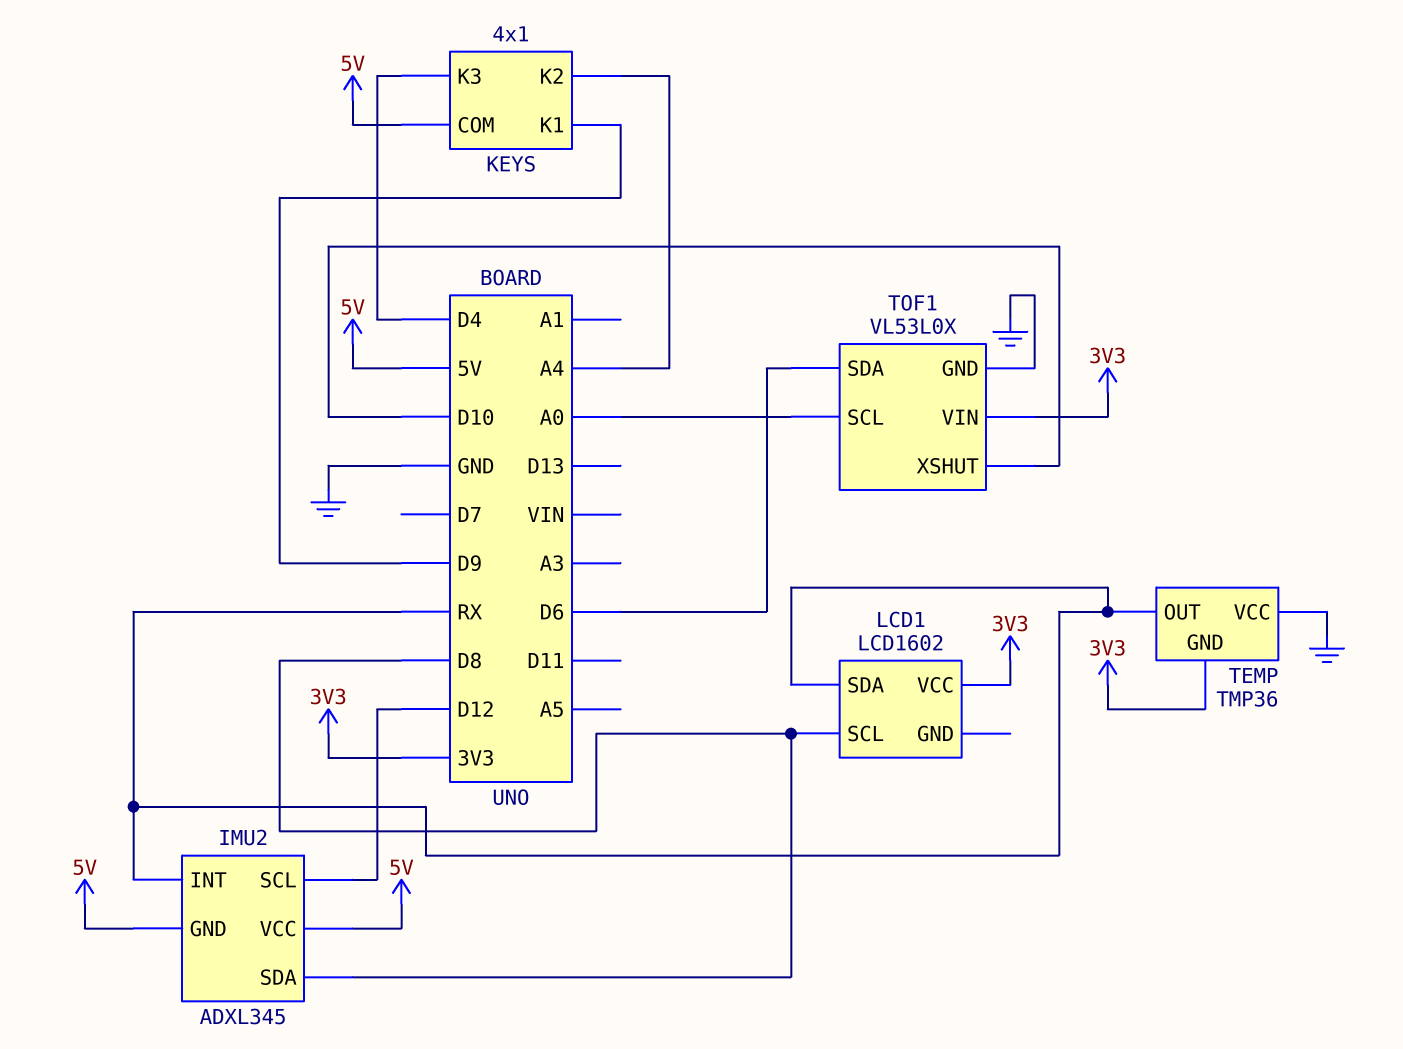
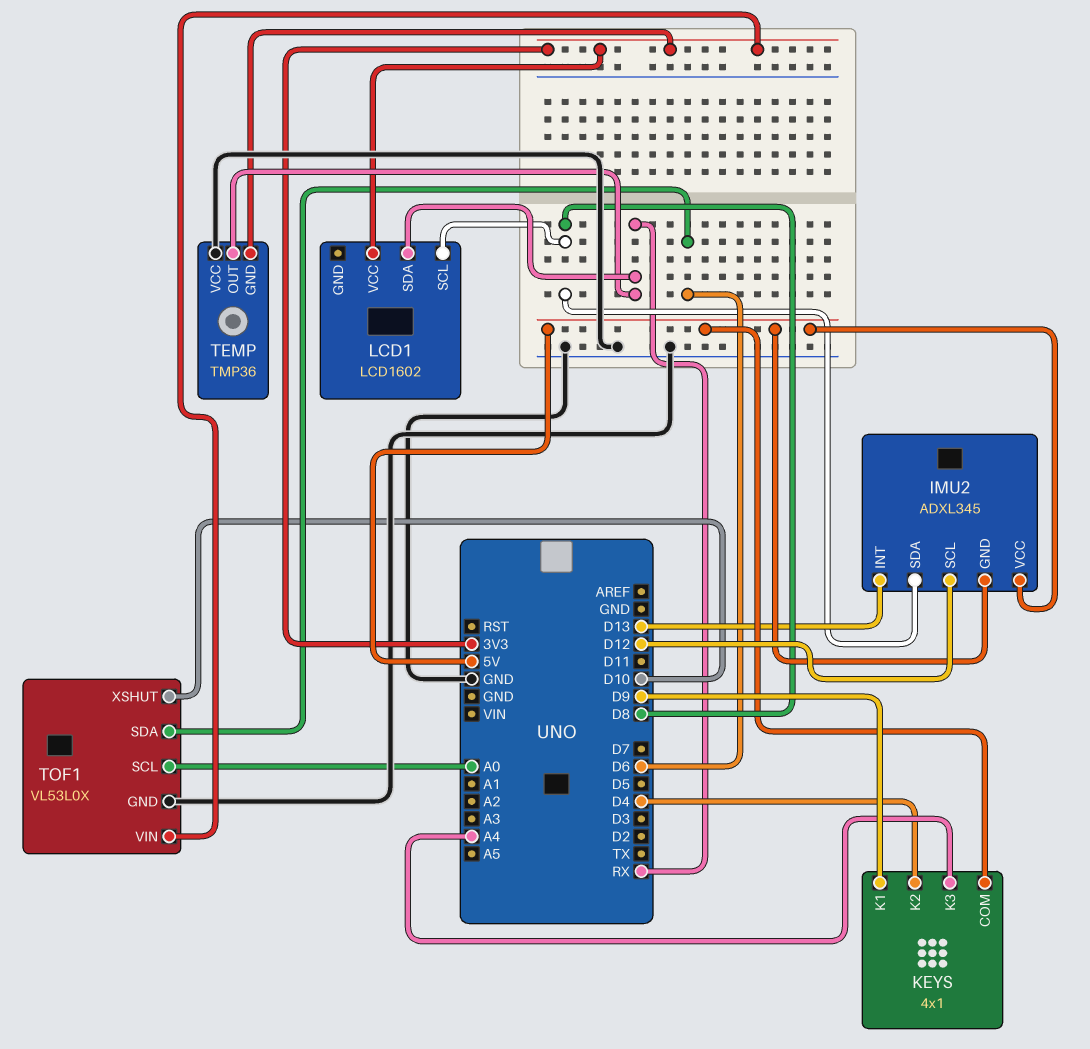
IMU2 pin INT: RX -> D13
KEYS pin K2: A4 -> D4
KEYS pin K3: D4 -> A4

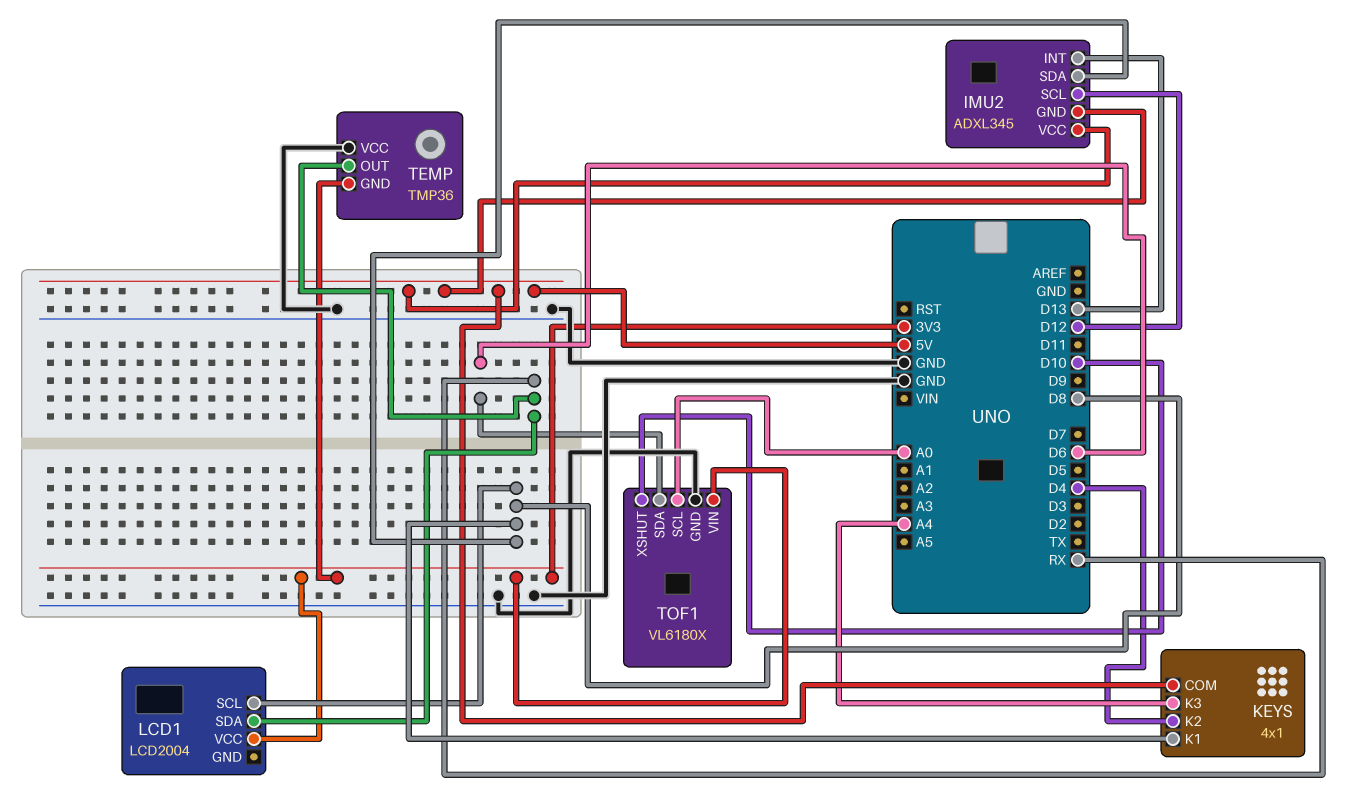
KEYS pin K1: D9 -> D8
LCD1: LCD1602 -> LCD2004
TOF1: VL53L0X -> VL6180X

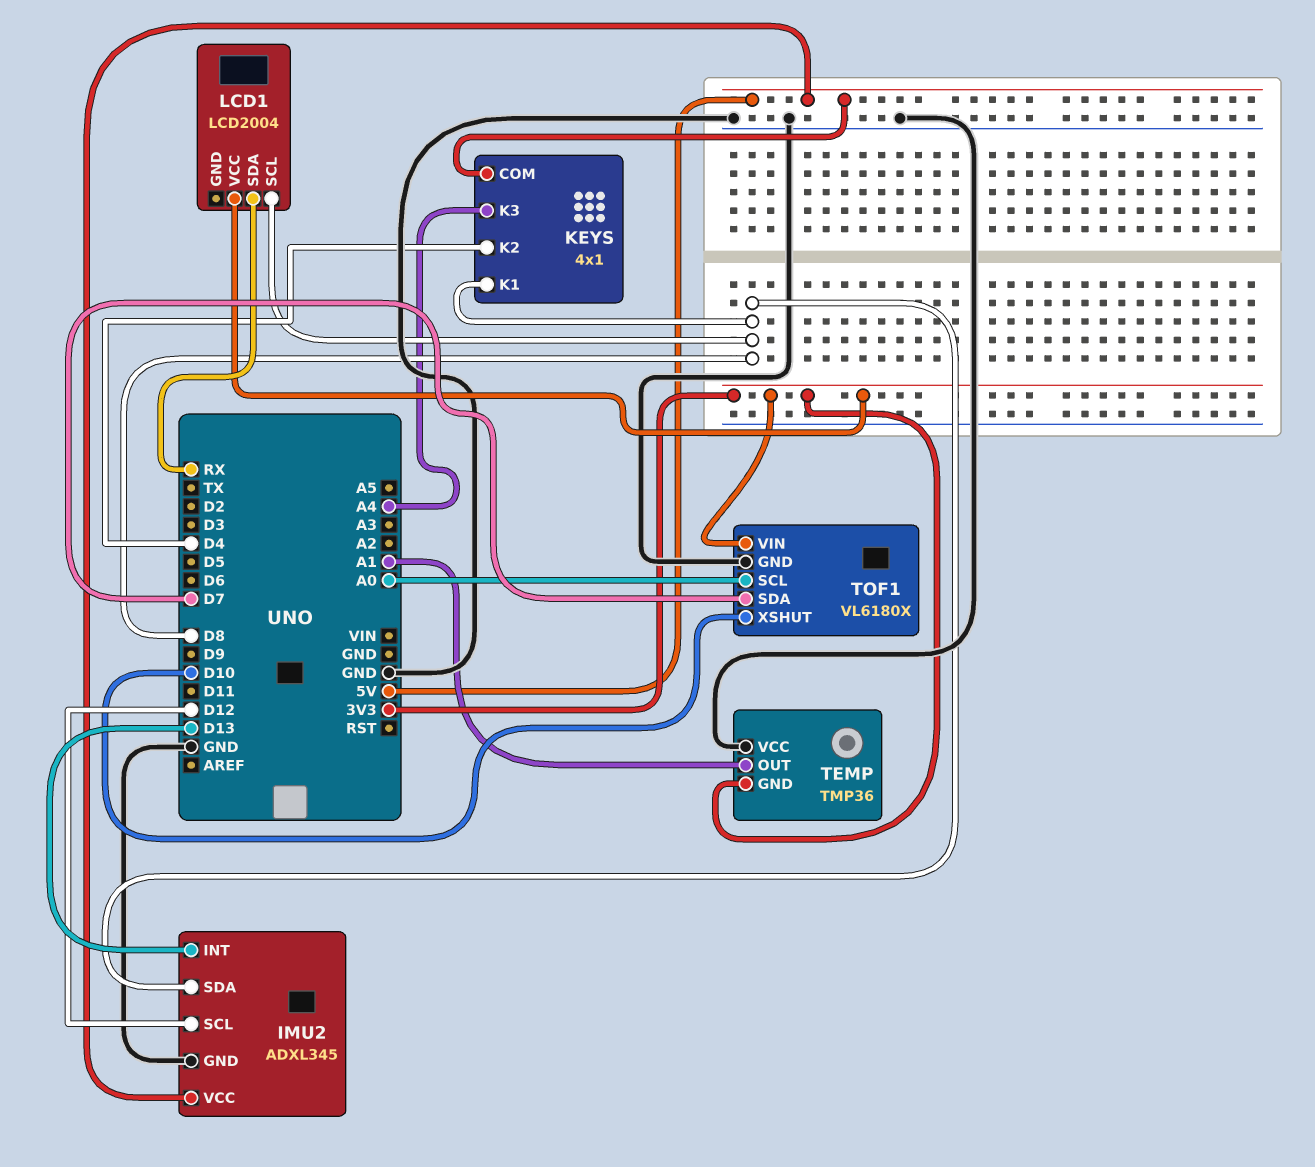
IMU2 pin GND: 5V -> GND
TEMP pin OUT: RX -> A1
TOF1 pin SDA: D6 -> D7

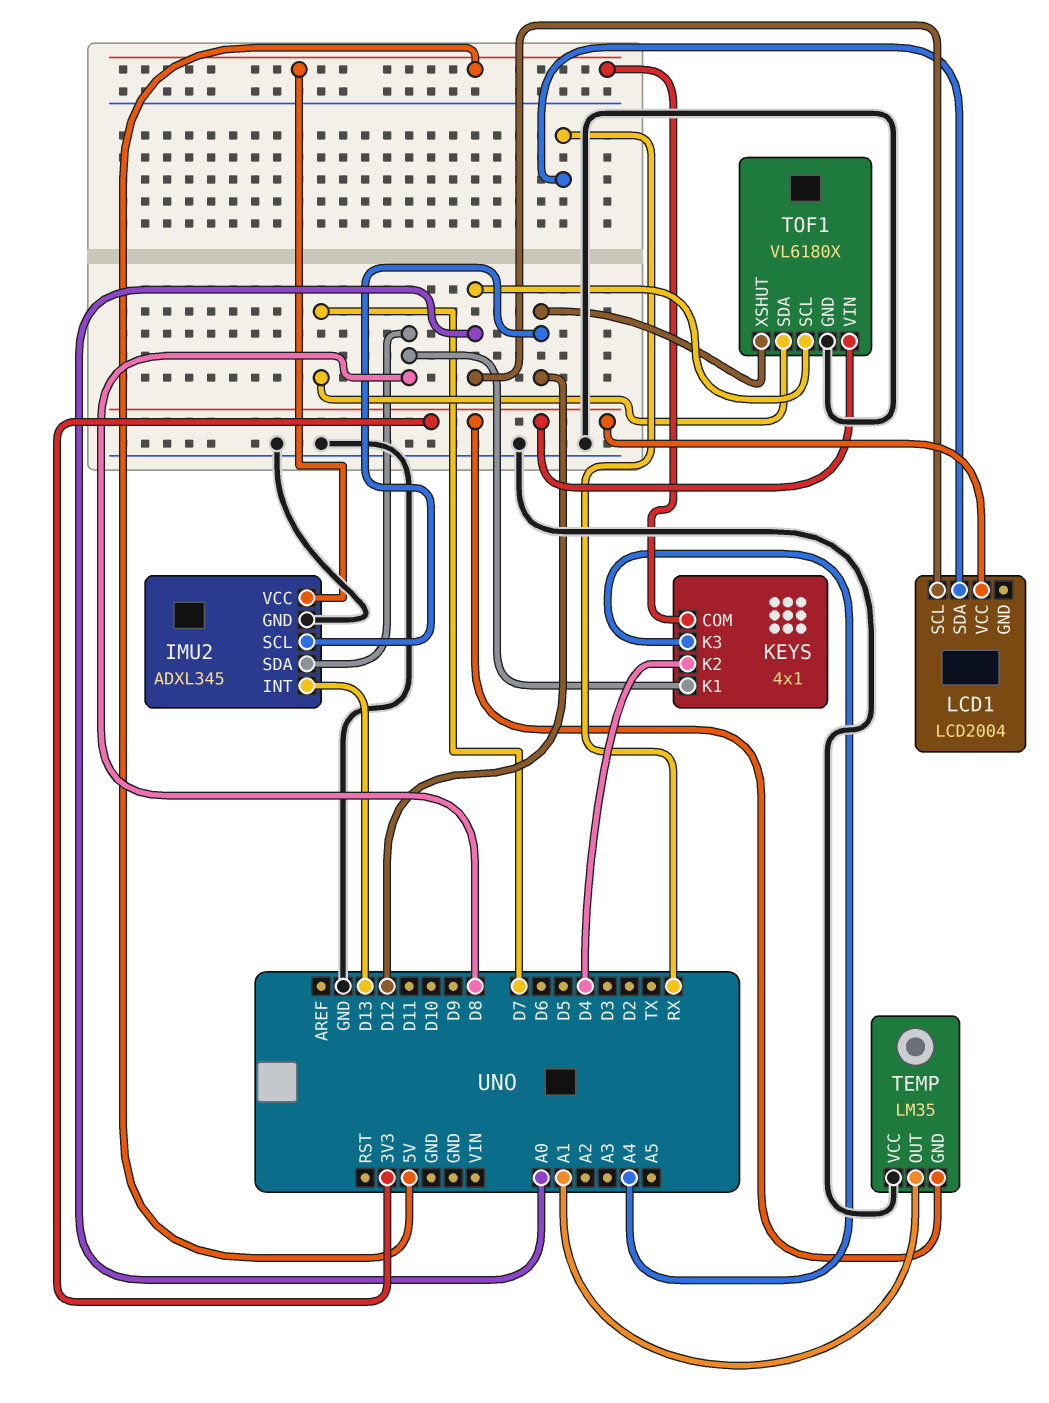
LCD1 pin SCL: D8 -> A0
TEMP: TMP36 -> LM35
TOF1 pin XSHUT: D10 -> D12

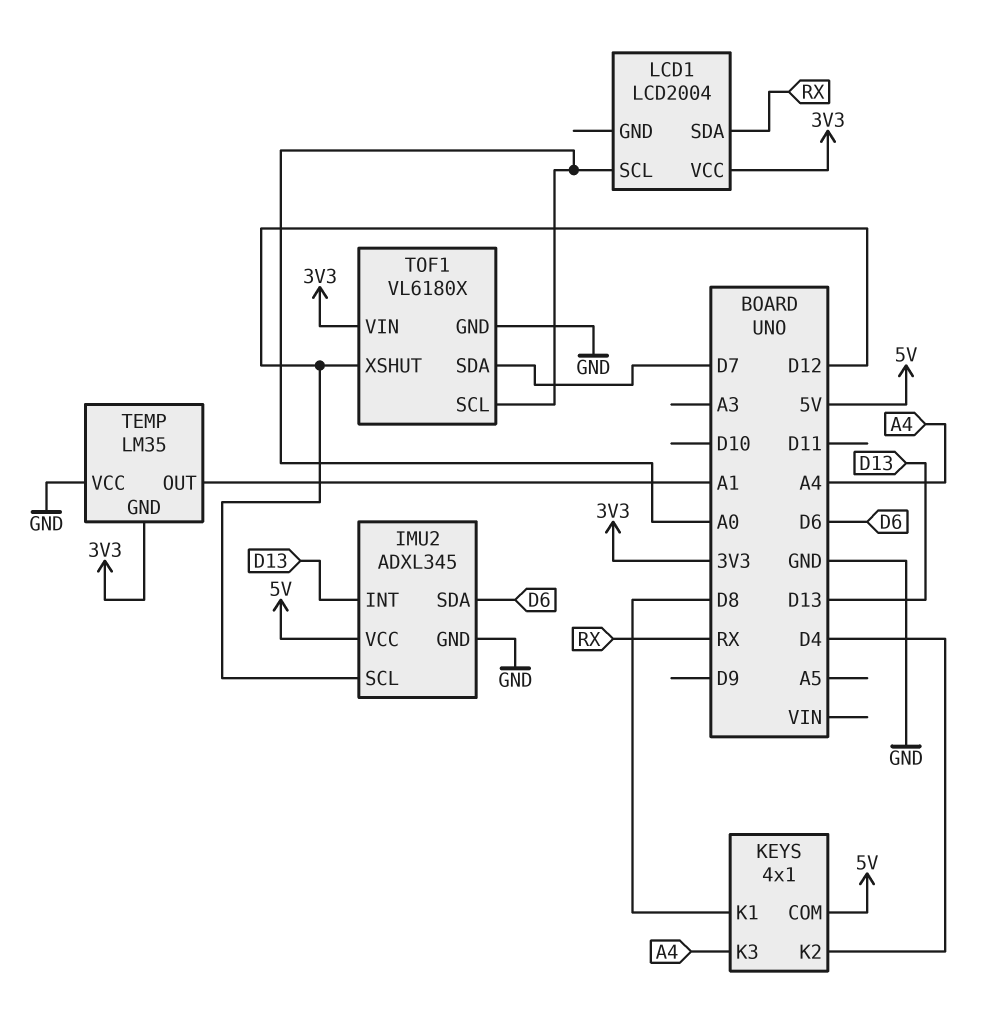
IMU2 pin SDA: D8 -> D6

